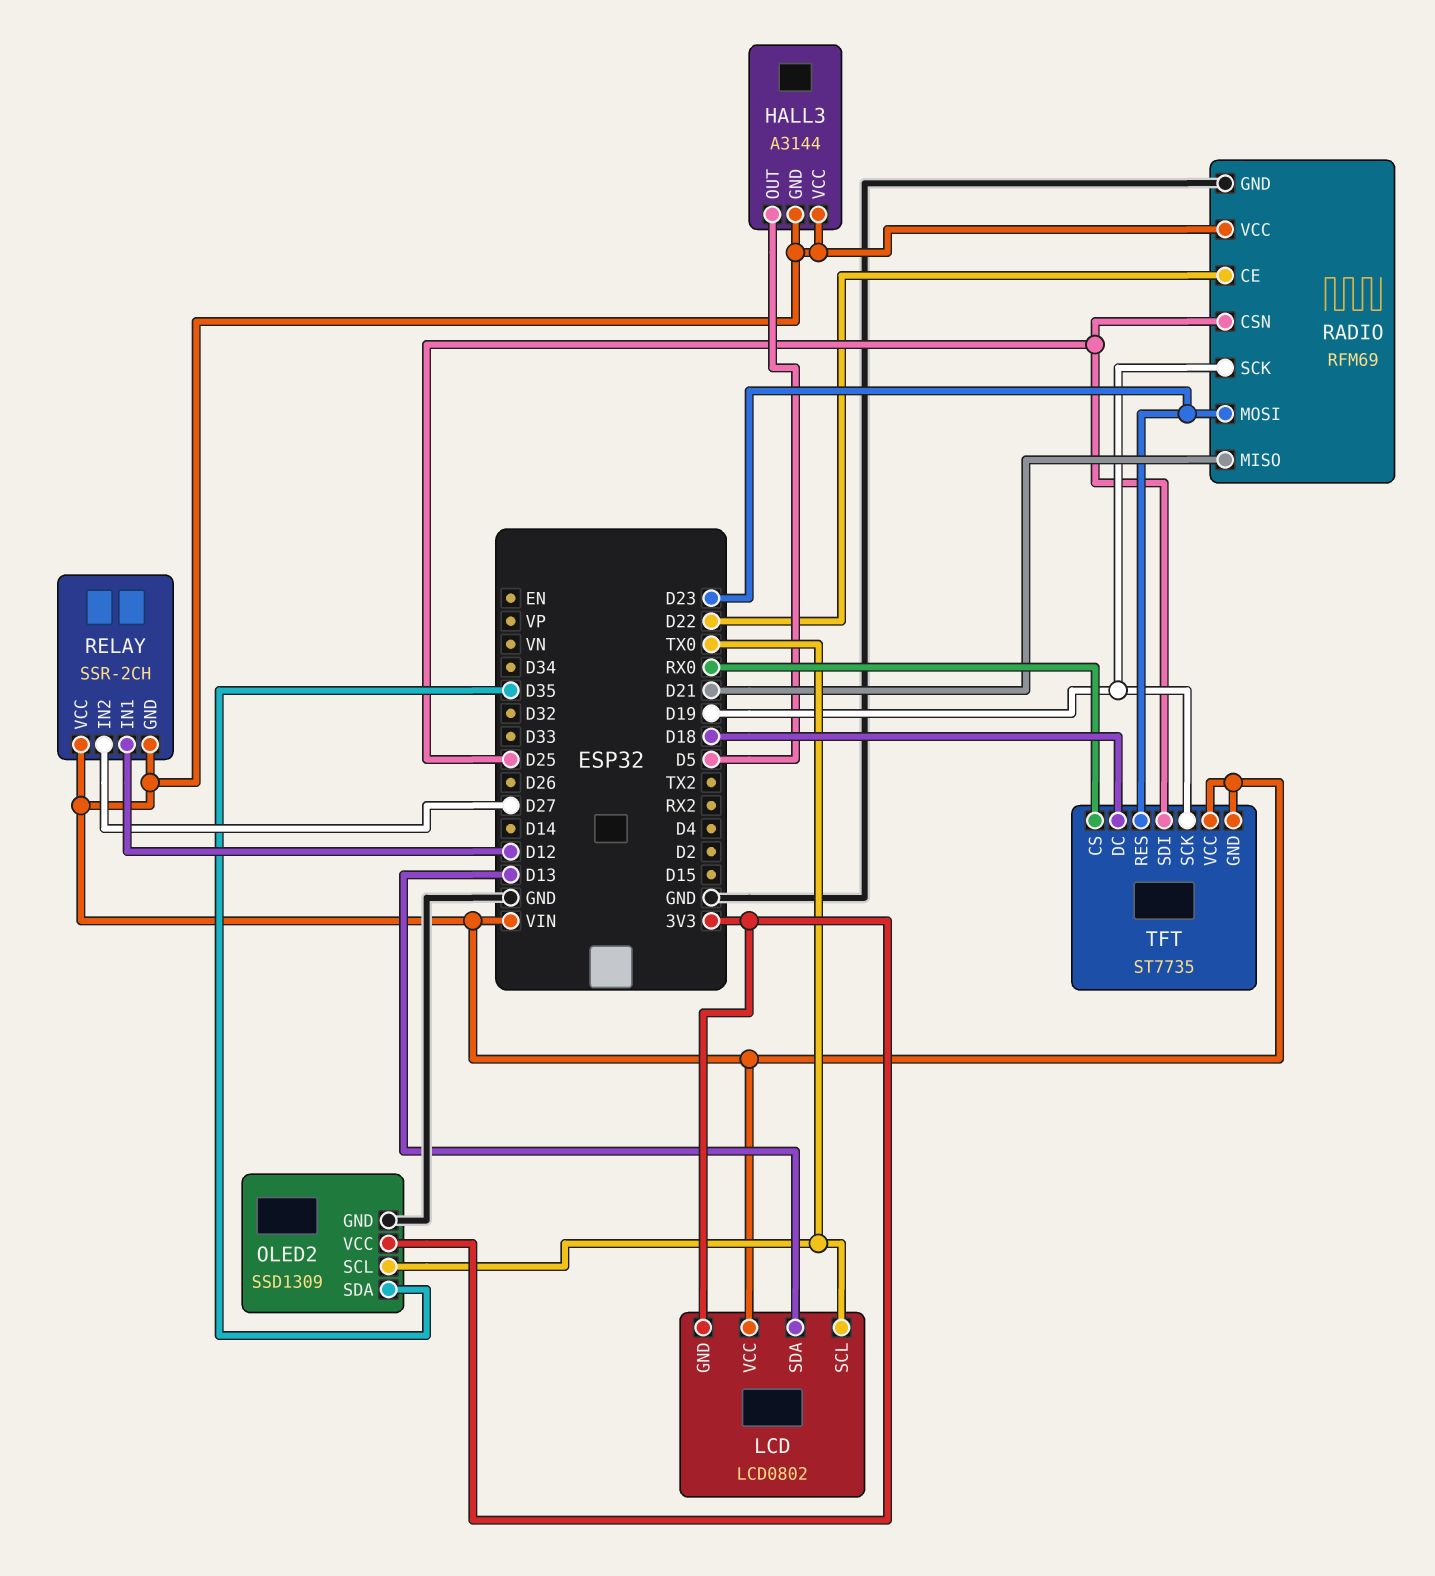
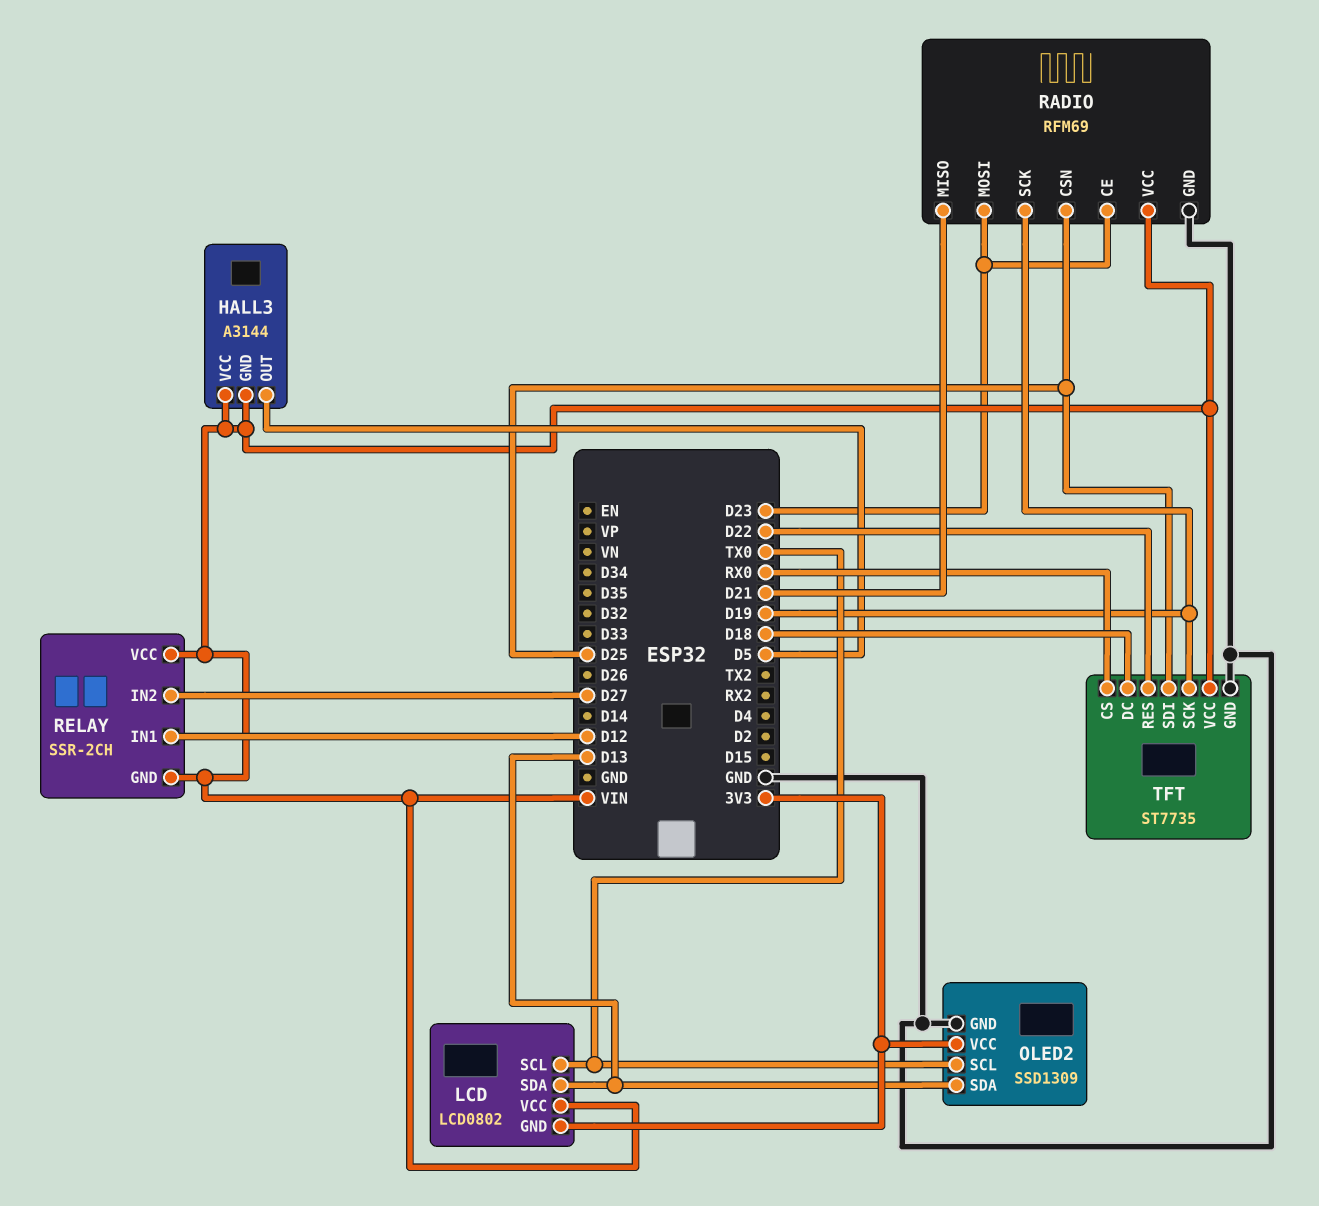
OLED2 pin SDA: D35 -> D13
RADIO pin CE: D22 -> D23
TFT pin GND: VIN -> GND
TFT pin RES: D23 -> D22

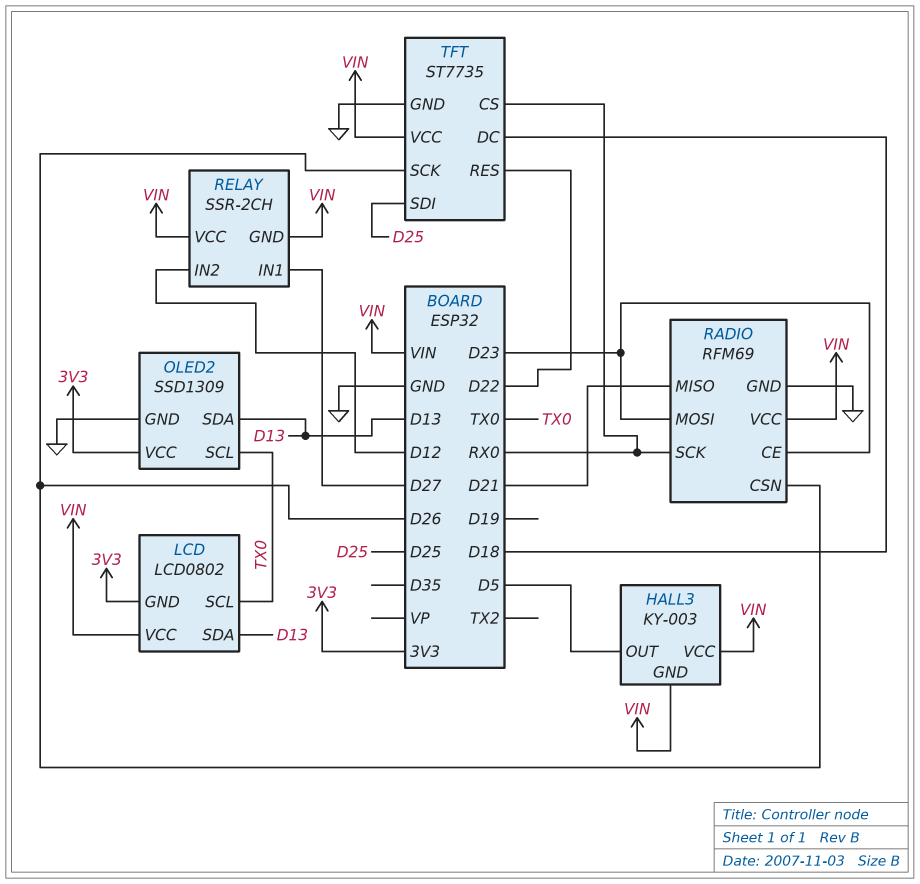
HALL3: A3144 -> KY-003
RADIO pin CSN: D25 -> D26
RADIO pin SCK: D19 -> RX0
RELAY pin IN1: D12 -> D27
RELAY pin IN2: D27 -> D12
TFT pin SCK: D19 -> D26

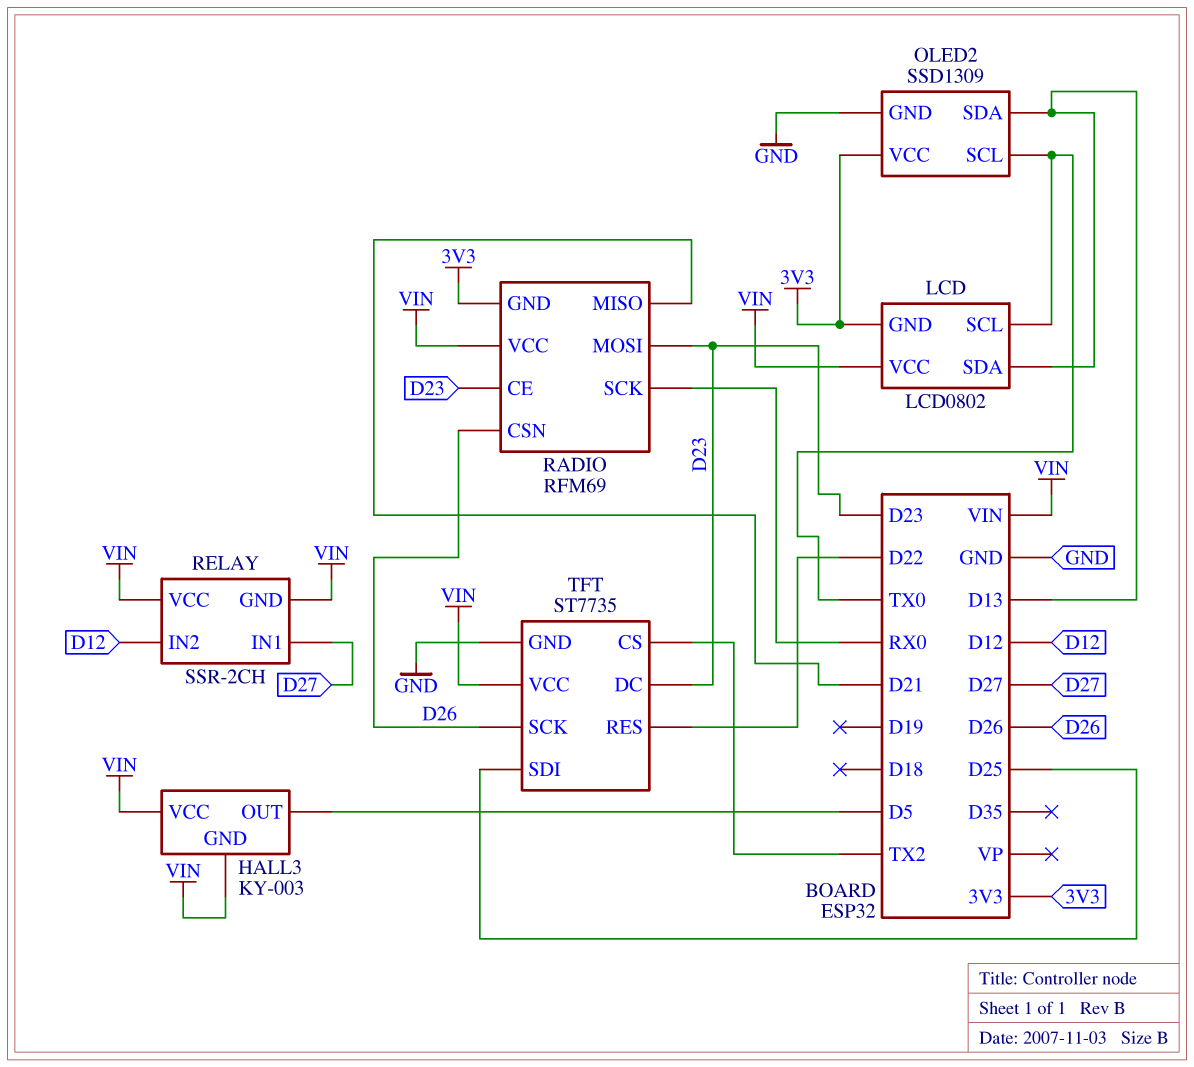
RADIO pin GND: GND -> 3V3
TFT pin CS: RX0 -> TX2
TFT pin DC: D18 -> D23

